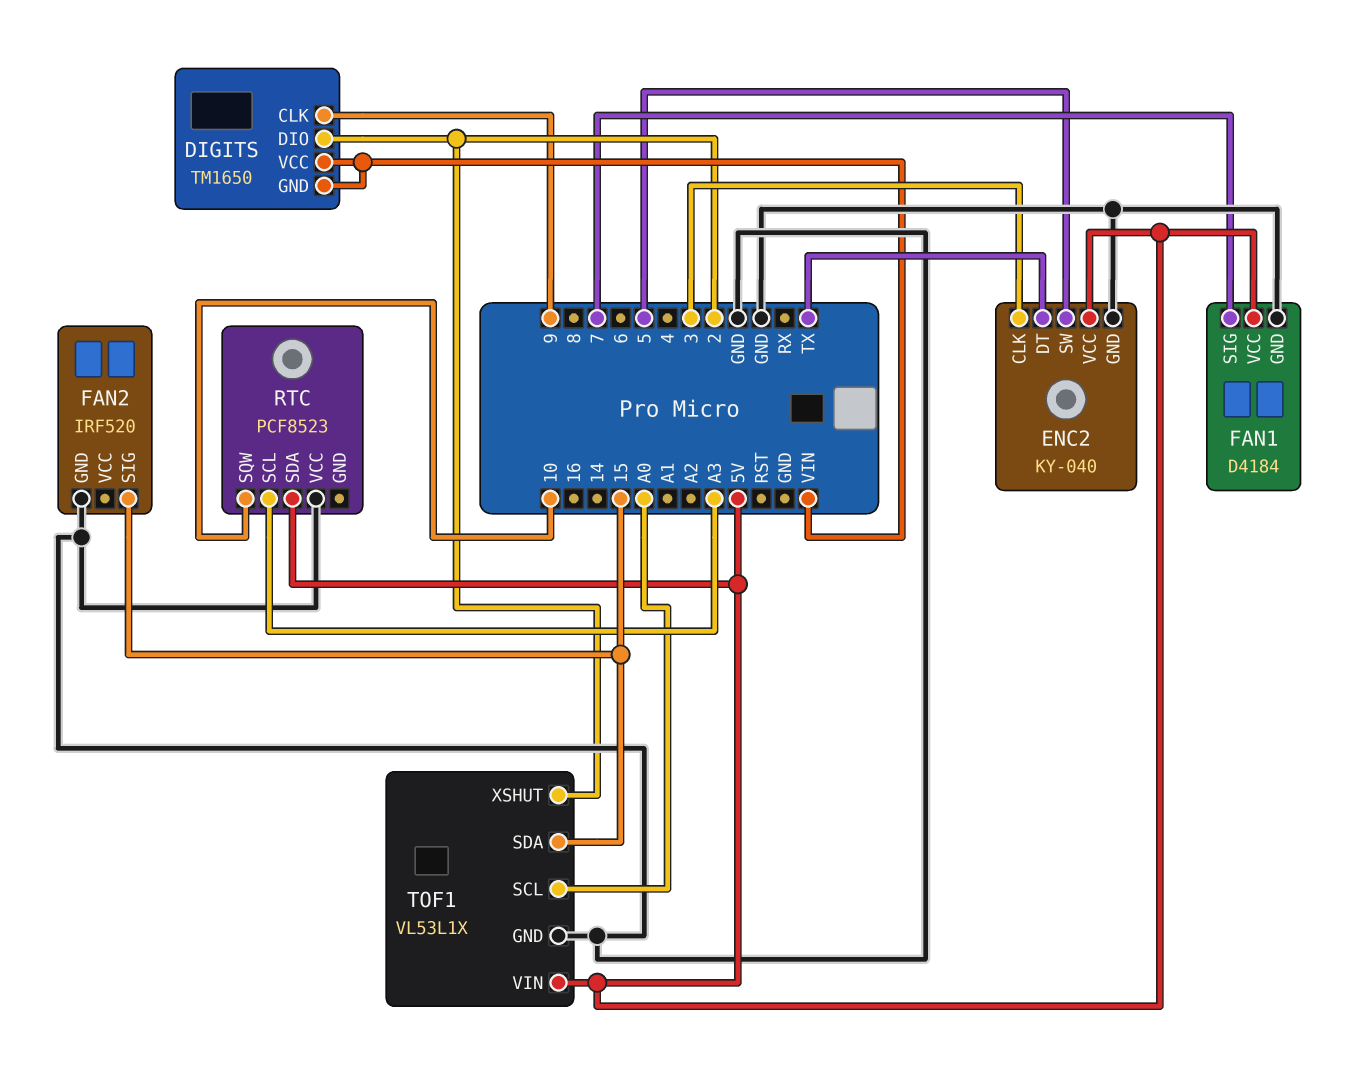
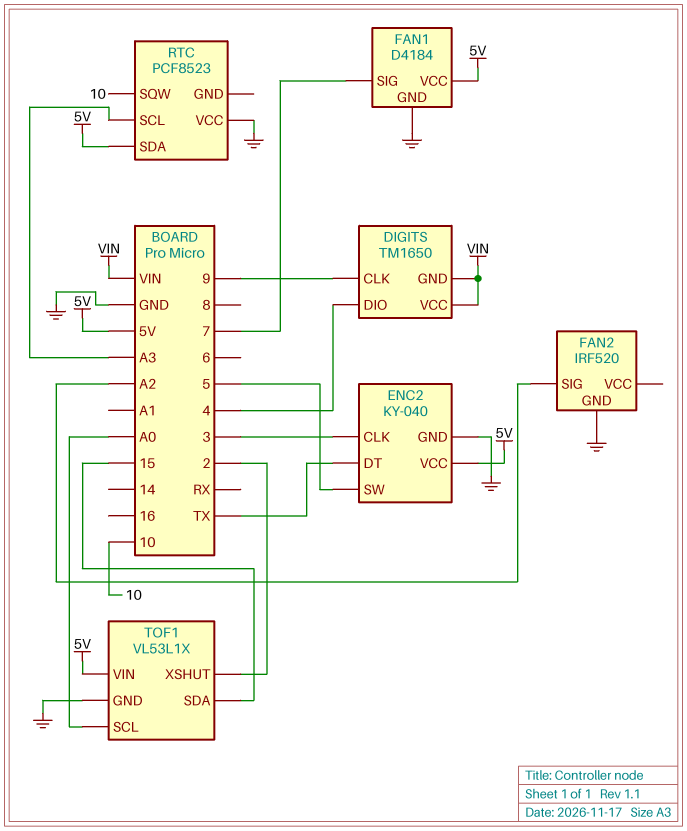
DIGITS pin DIO: 2 -> 4
FAN2 pin SIG: 15 -> A2

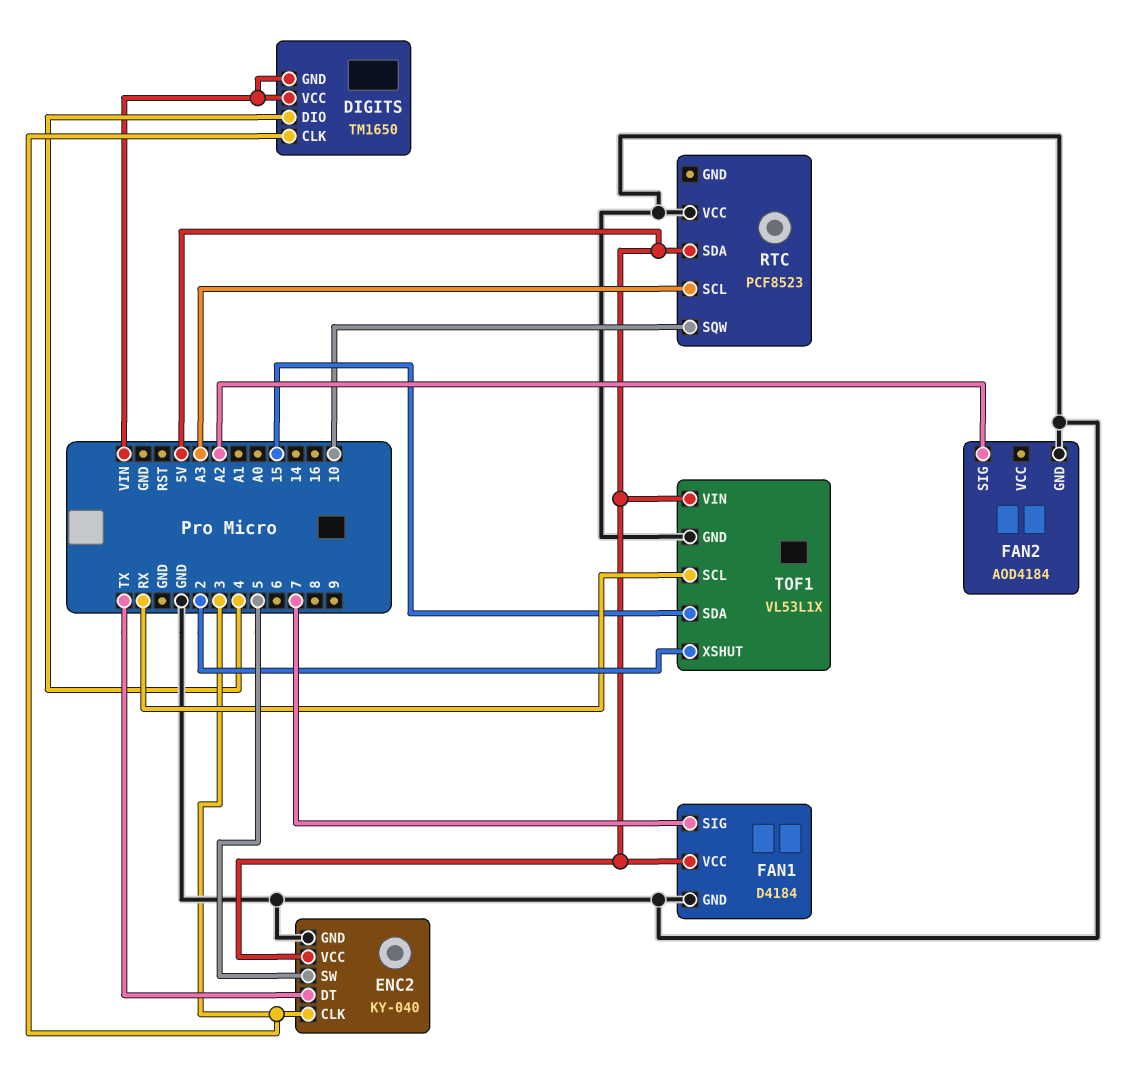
DIGITS pin CLK: 9 -> 3
FAN2: IRF520 -> AOD4184
TOF1 pin SCL: A0 -> RX

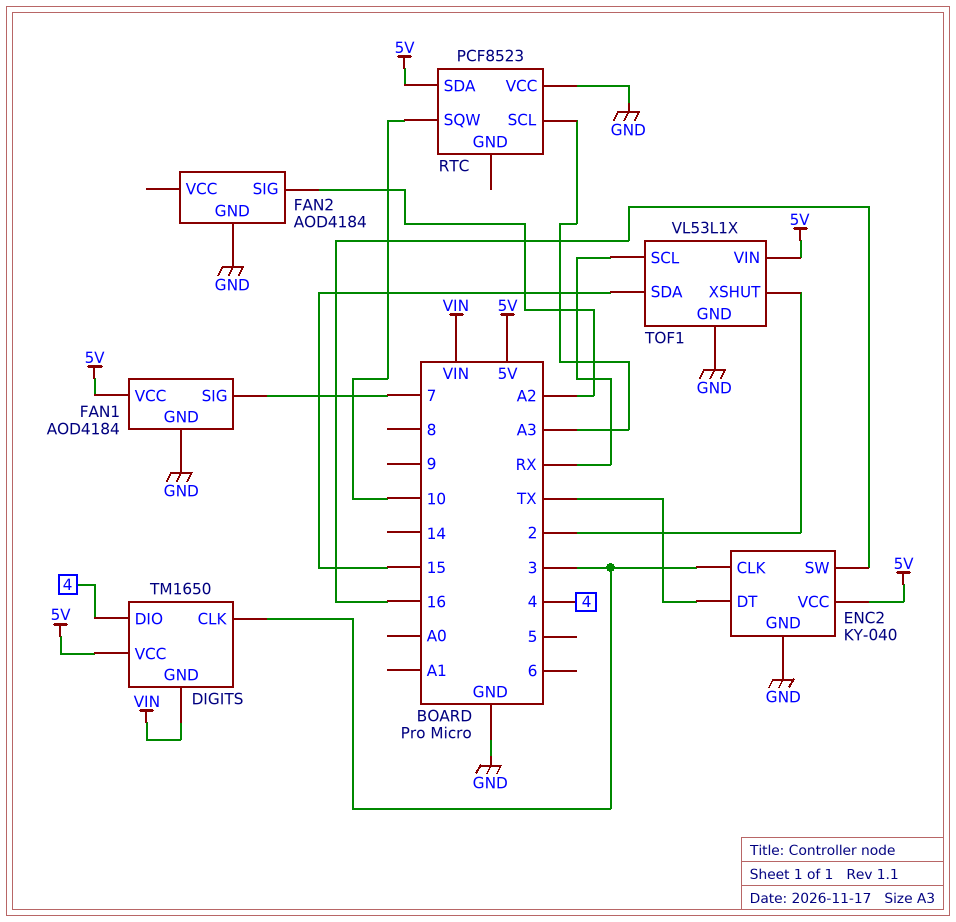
DIGITS pin VCC: VIN -> 5V
ENC2 pin SW: 5 -> 16
FAN1: D4184 -> AOD4184

